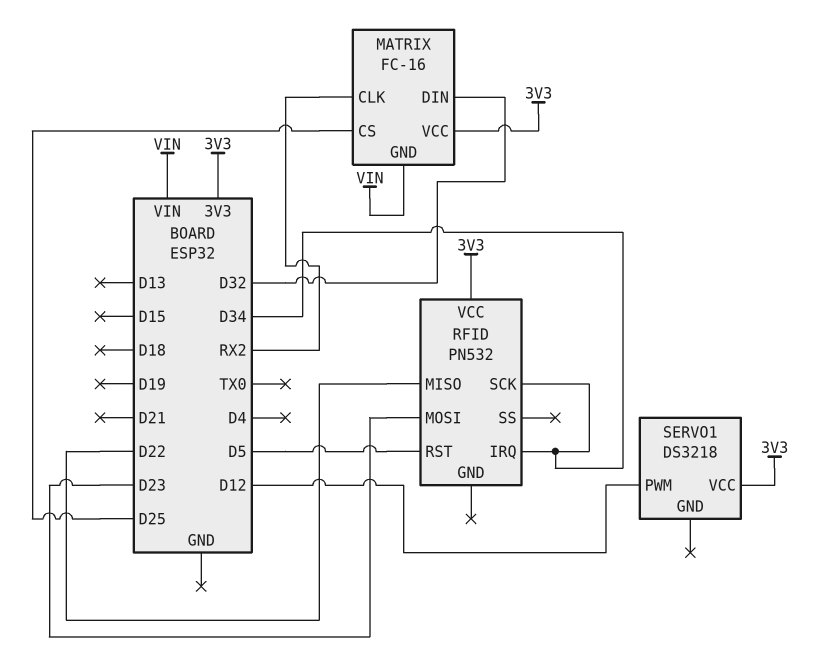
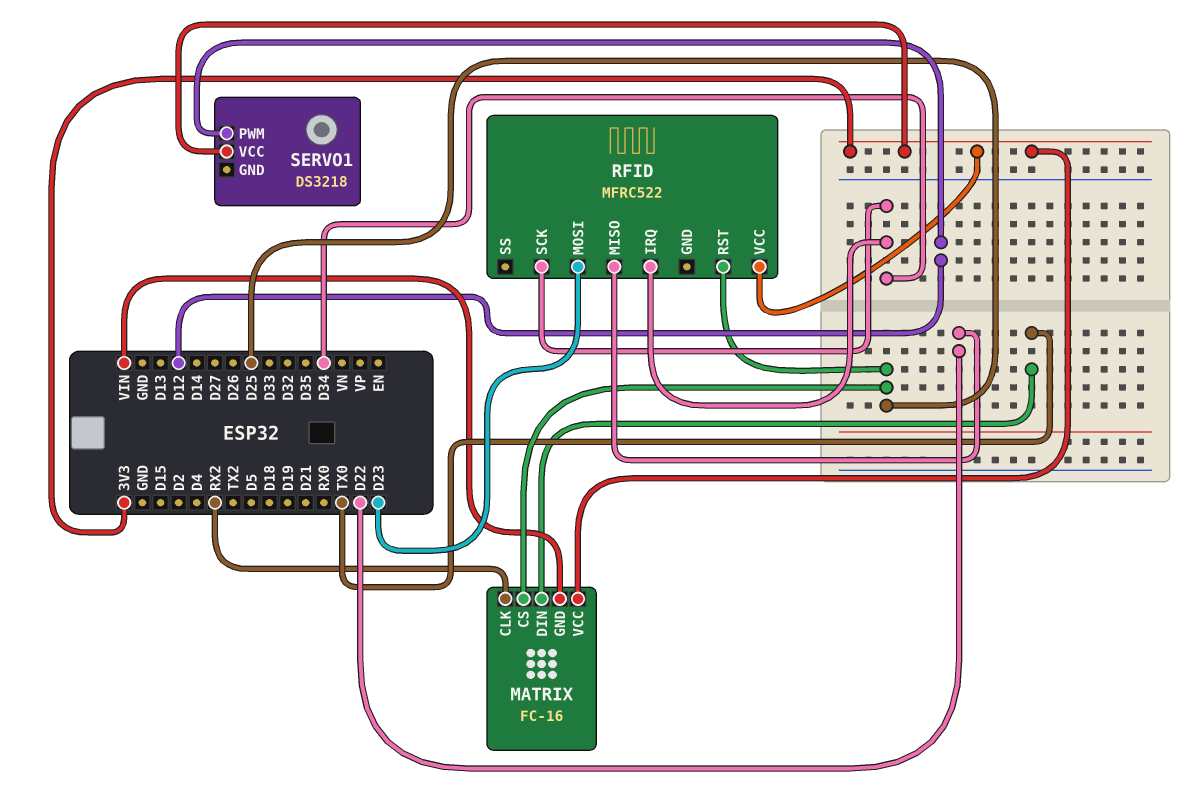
MATRIX pin DIN: D32 -> TX0
RFID: PN532 -> MFRC522
RFID pin RST: D5 -> D25

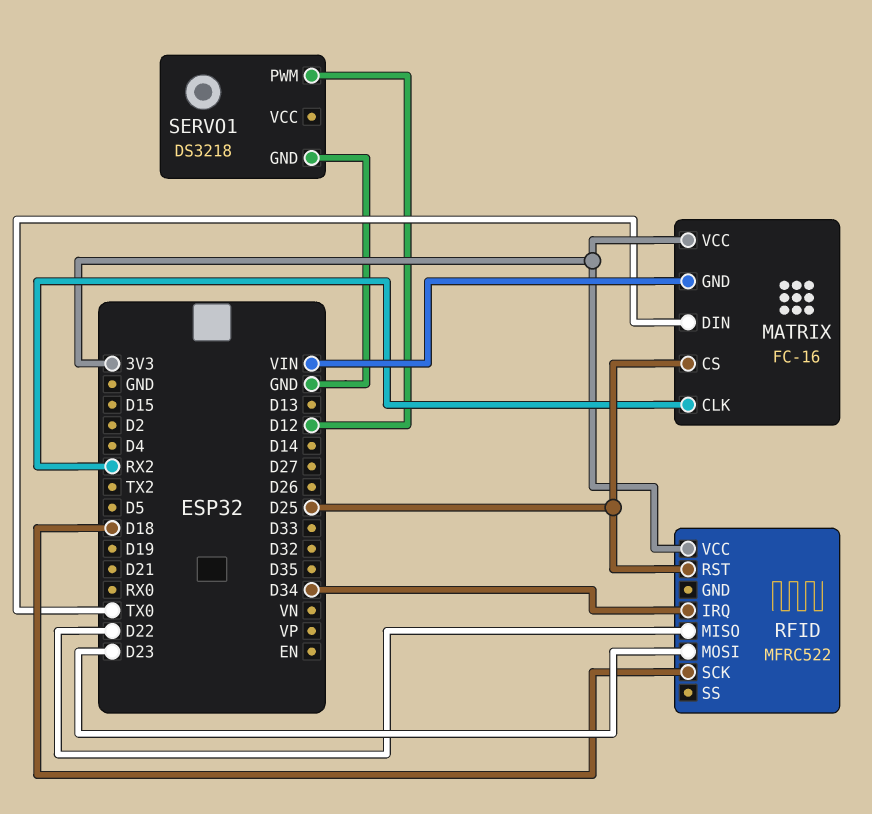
RFID pin SCK: D34 -> D18
SERVO1 pin GND: none -> GND
SERVO1 pin VCC: 3V3 -> none

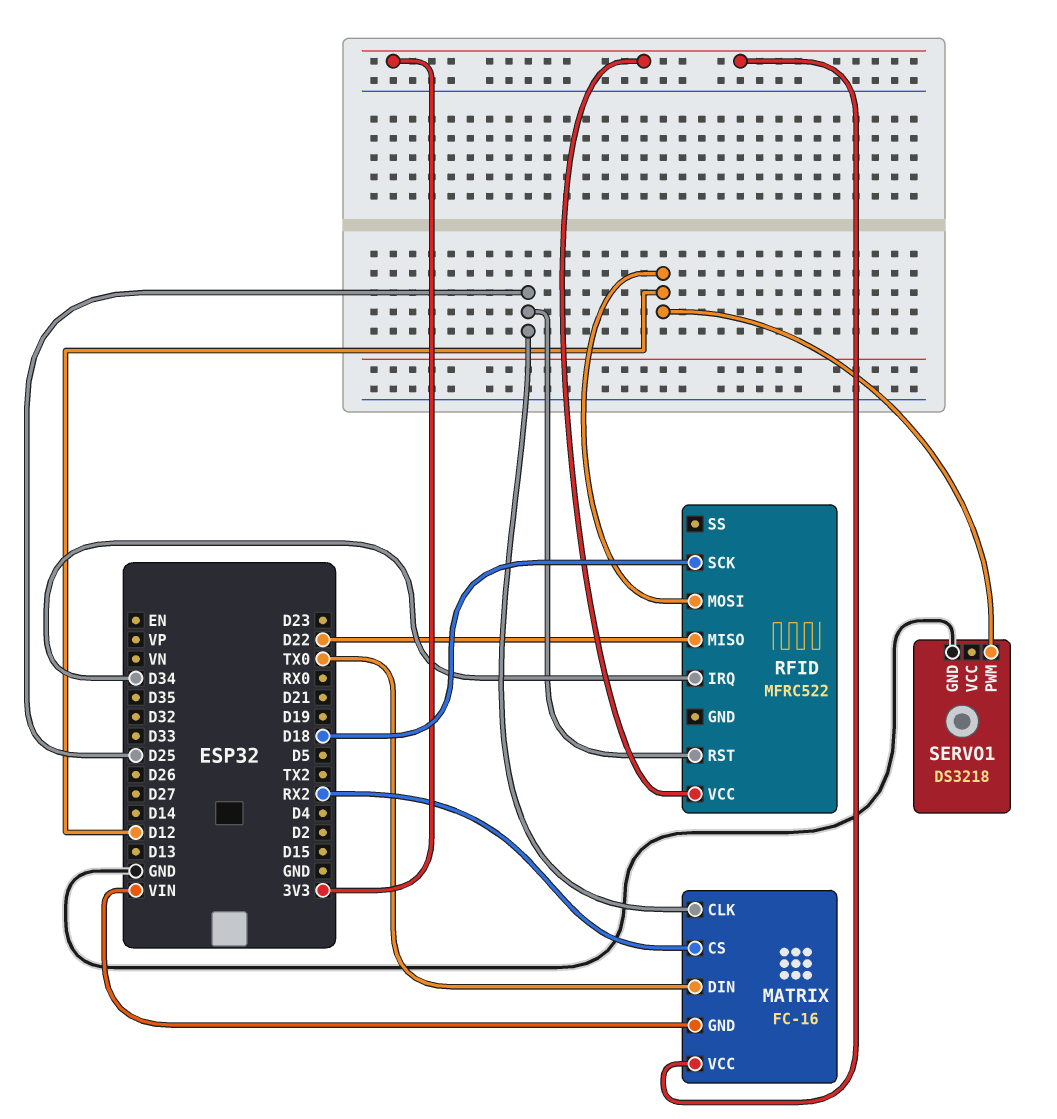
MATRIX pin CLK: RX2 -> D25
MATRIX pin CS: D25 -> RX2
RFID pin MOSI: D23 -> D12

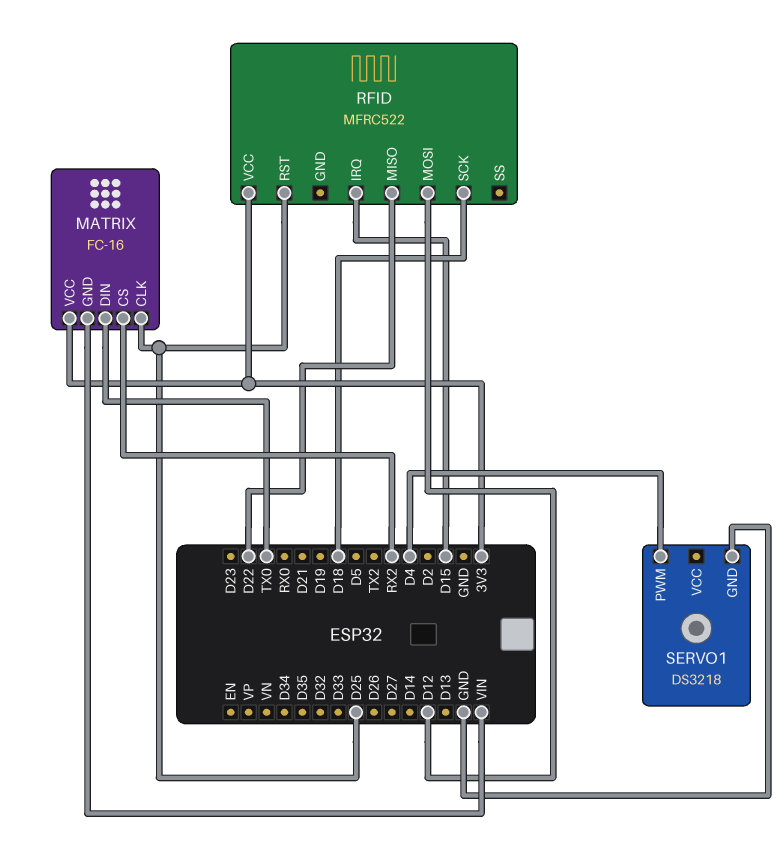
RFID pin IRQ: D34 -> D15
SERVO1 pin PWM: D12 -> D4

